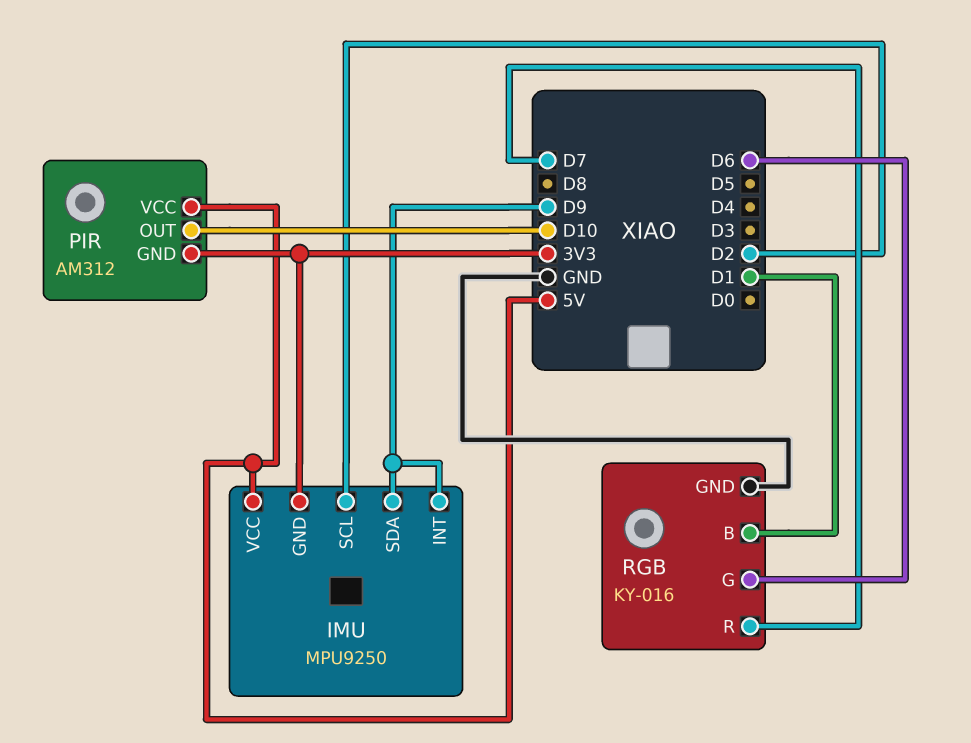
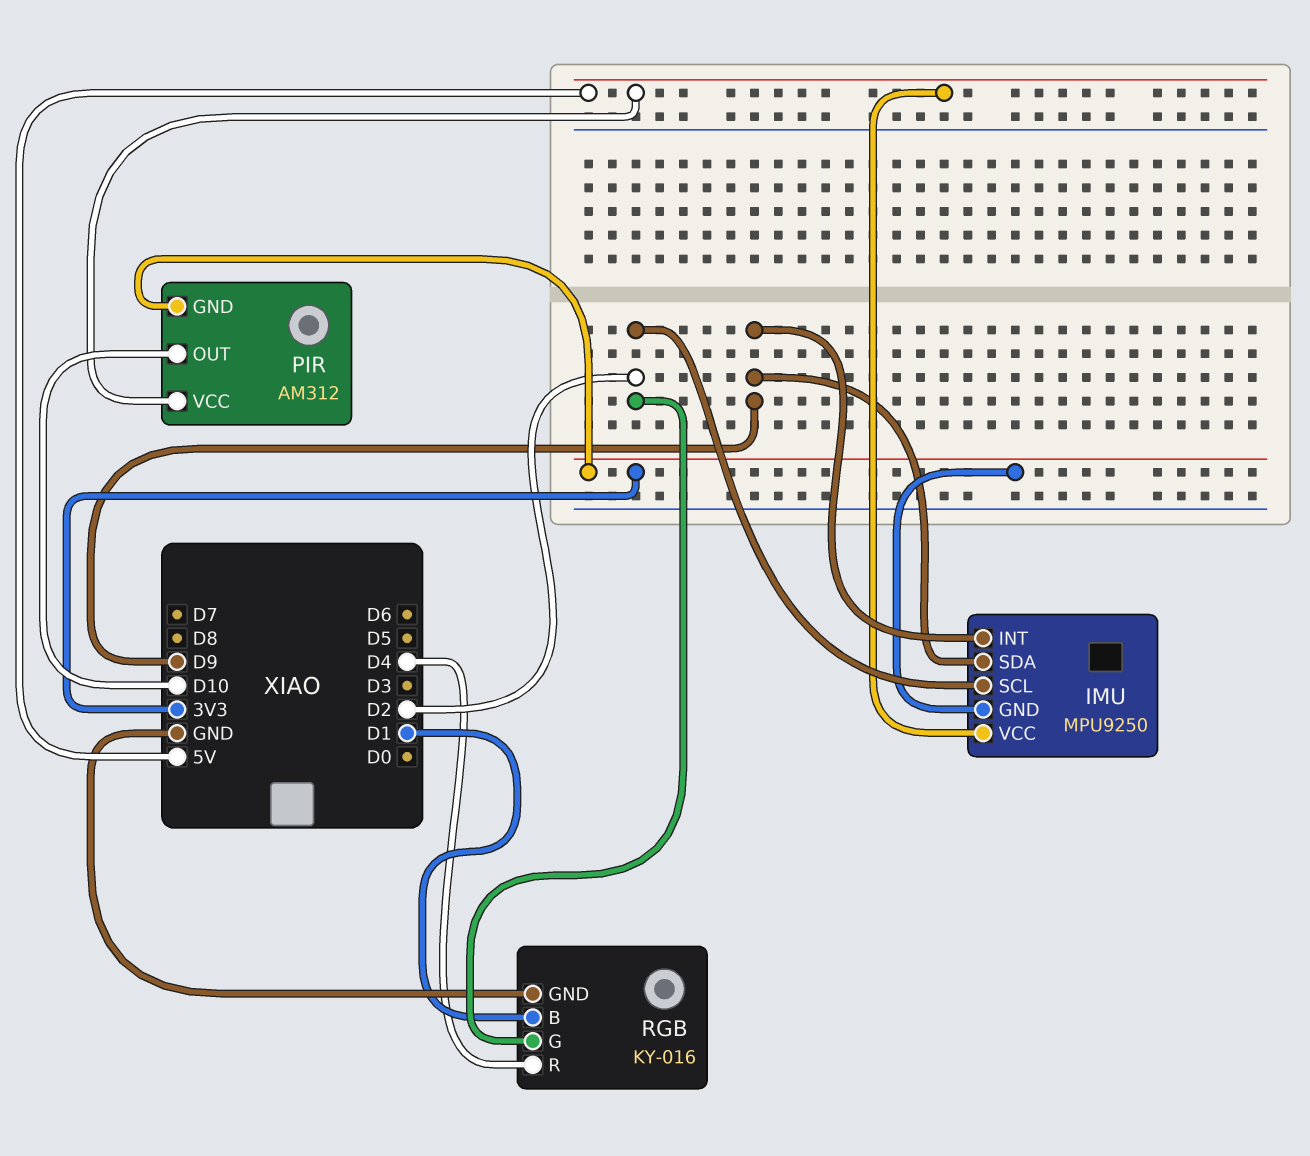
RGB pin G: D6 -> D2
RGB pin R: D7 -> D4

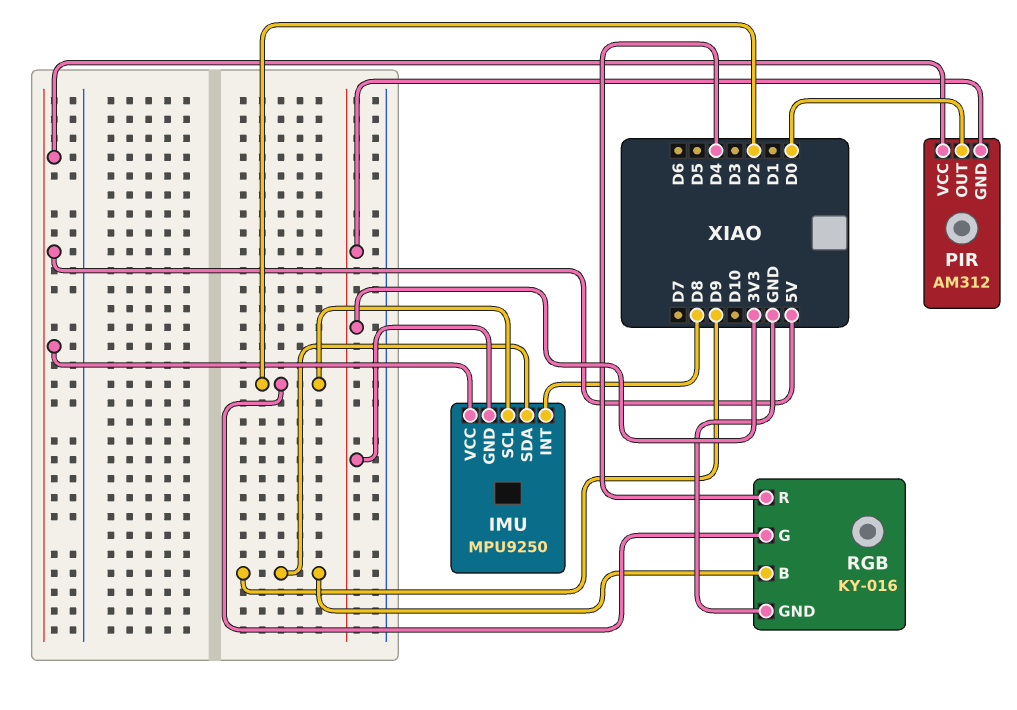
IMU pin INT: D9 -> D8
PIR pin OUT: D10 -> D0
RGB pin B: D1 -> D9

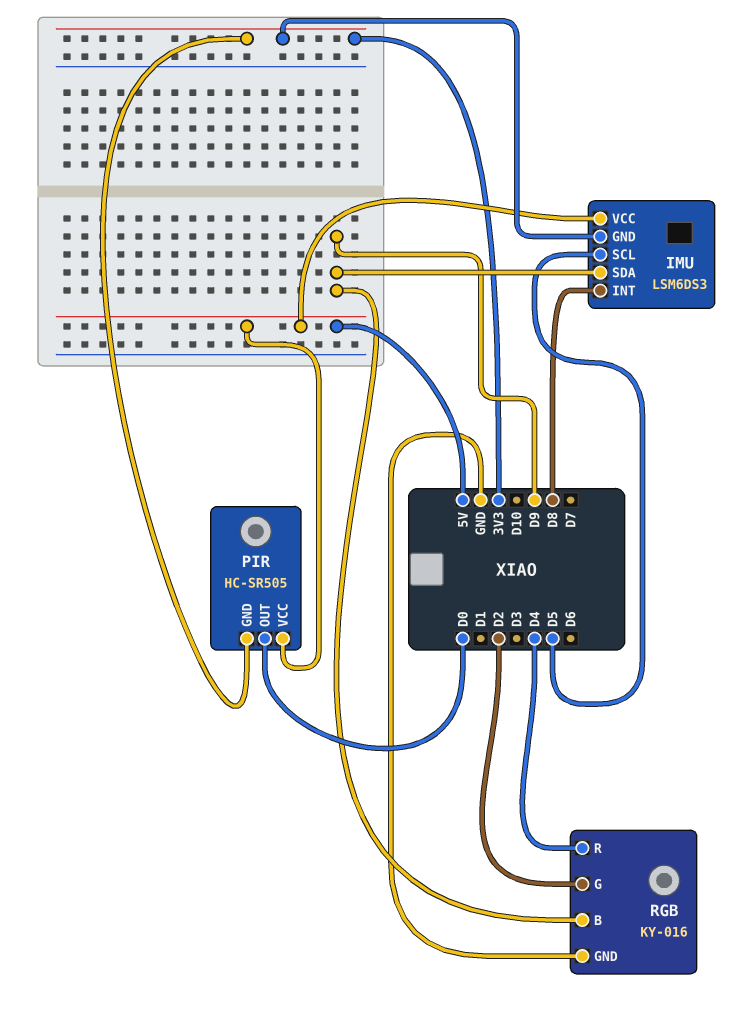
IMU: MPU9250 -> LSM6DS3
IMU pin SCL: D2 -> D5
PIR: AM312 -> HC-SR505

